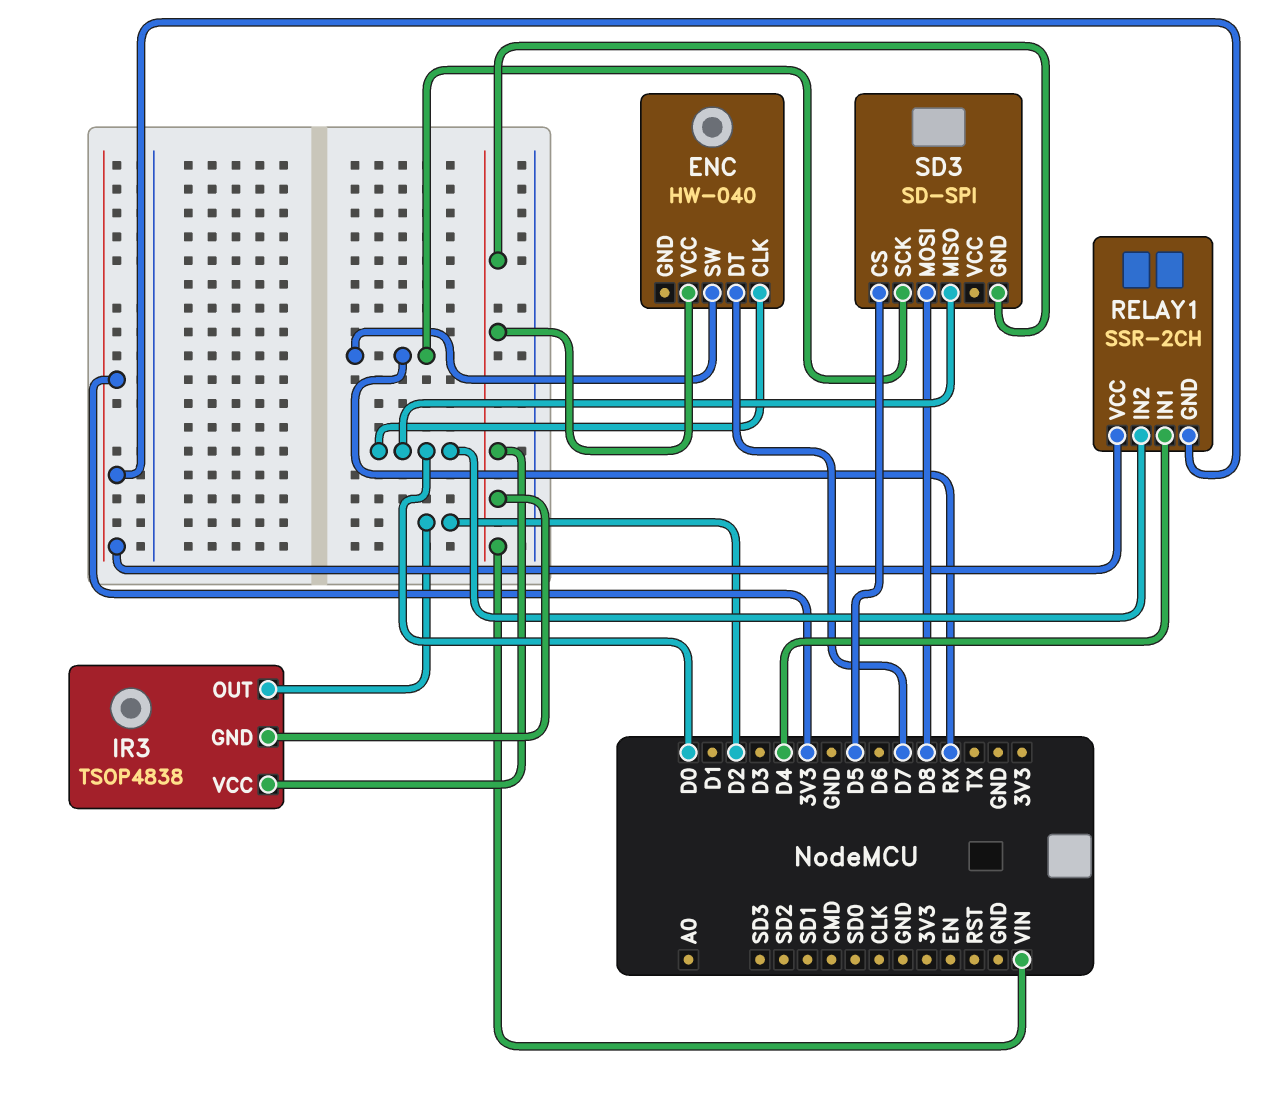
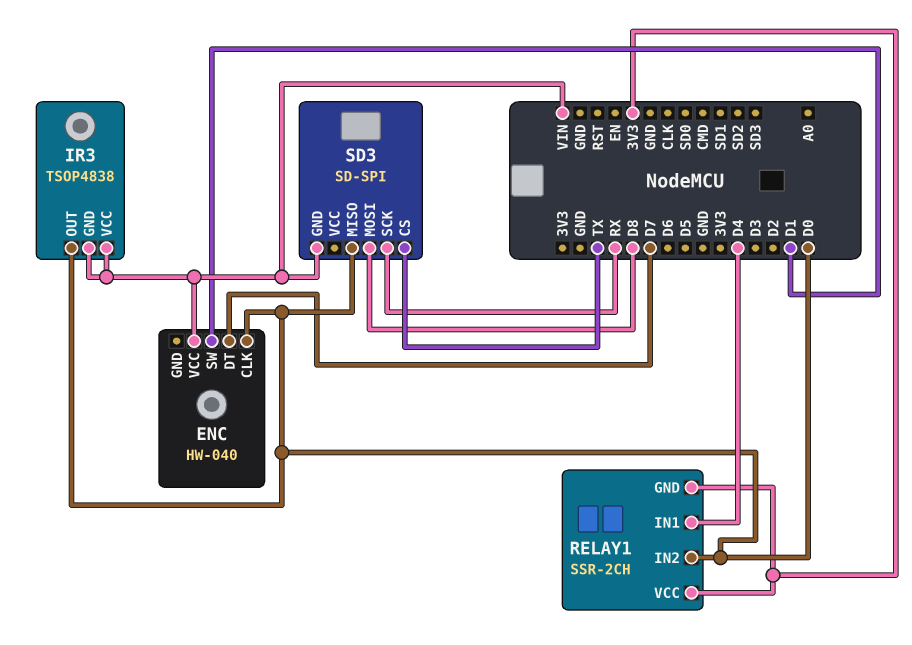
ENC pin SW: RX -> D1
IR3 pin OUT: D2 -> D0
SD3 pin CS: D5 -> TX

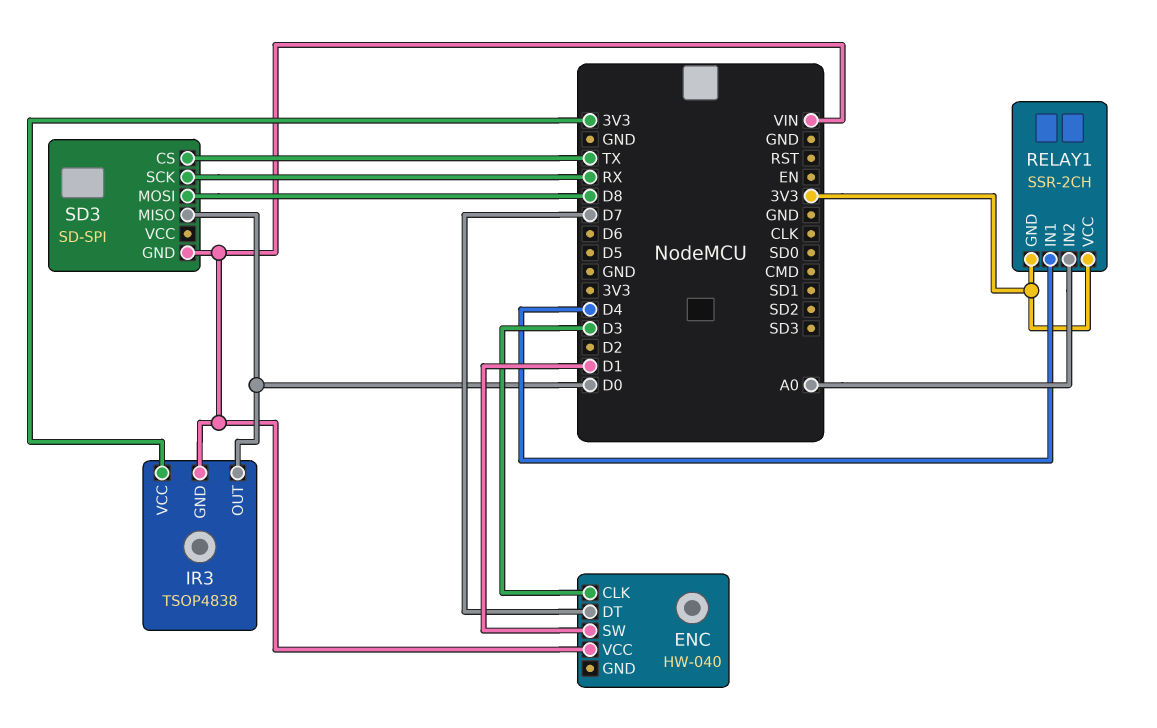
ENC pin CLK: D0 -> D3
IR3 pin VCC: VIN -> 3V3
RELAY1 pin IN2: D0 -> A0

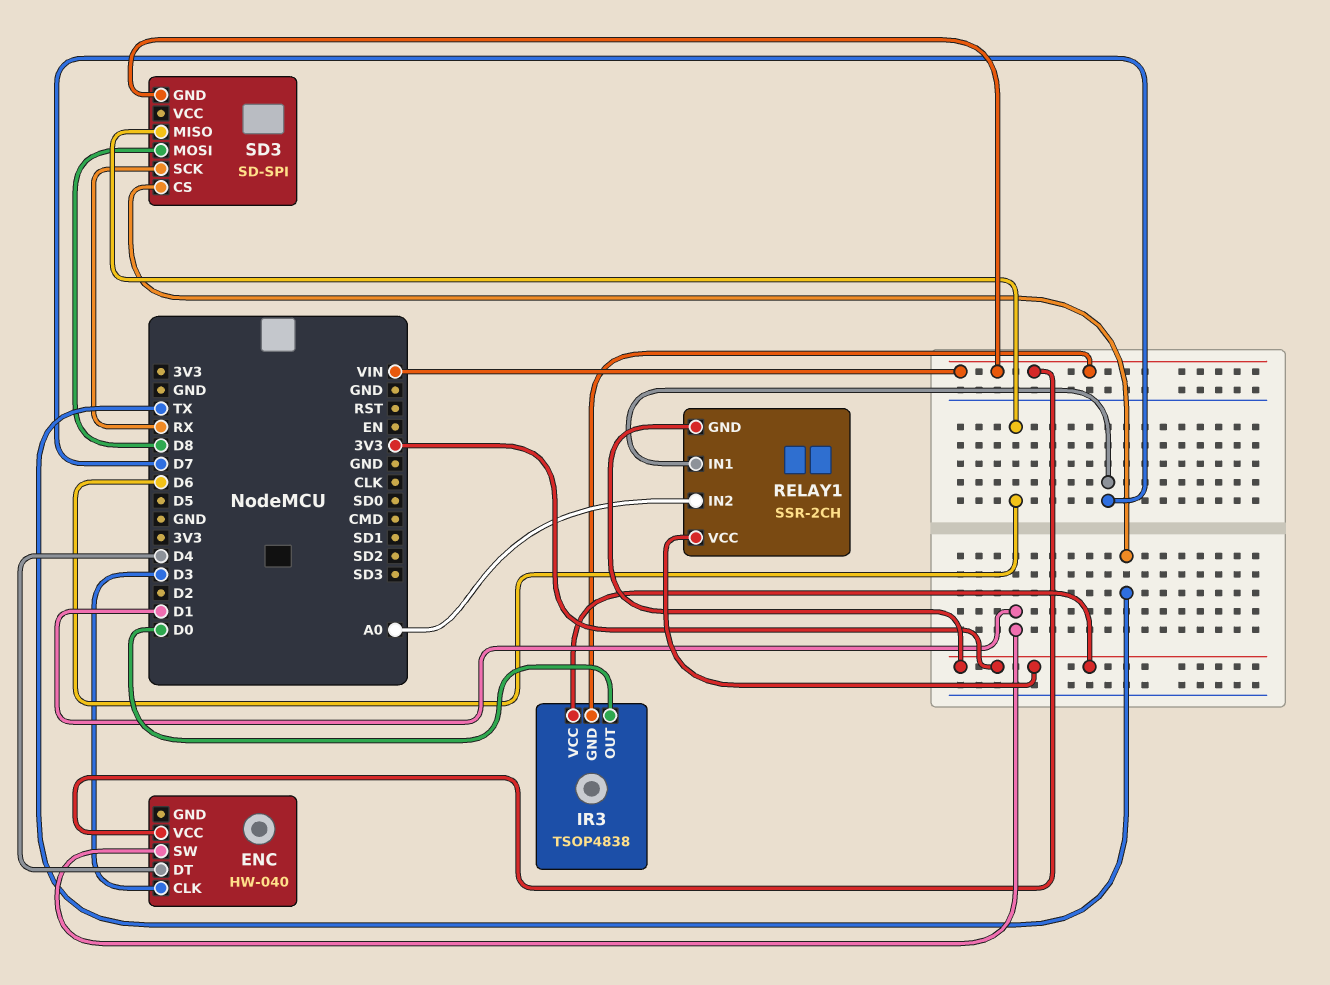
ENC pin DT: D7 -> D4
RELAY1 pin IN1: D4 -> D7
SD3 pin MISO: D0 -> D6

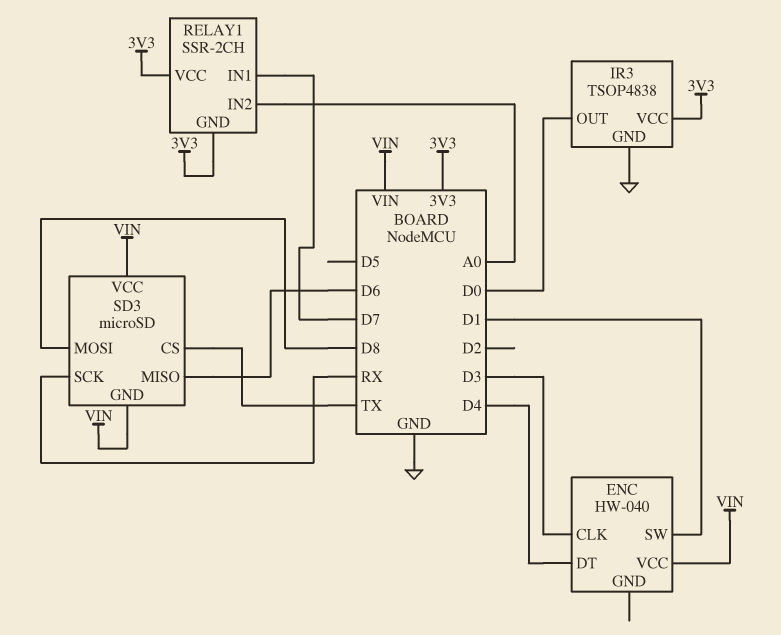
IR3 pin GND: VIN -> GND
SD3: SD-SPI -> microSD
SD3 pin VCC: none -> VIN

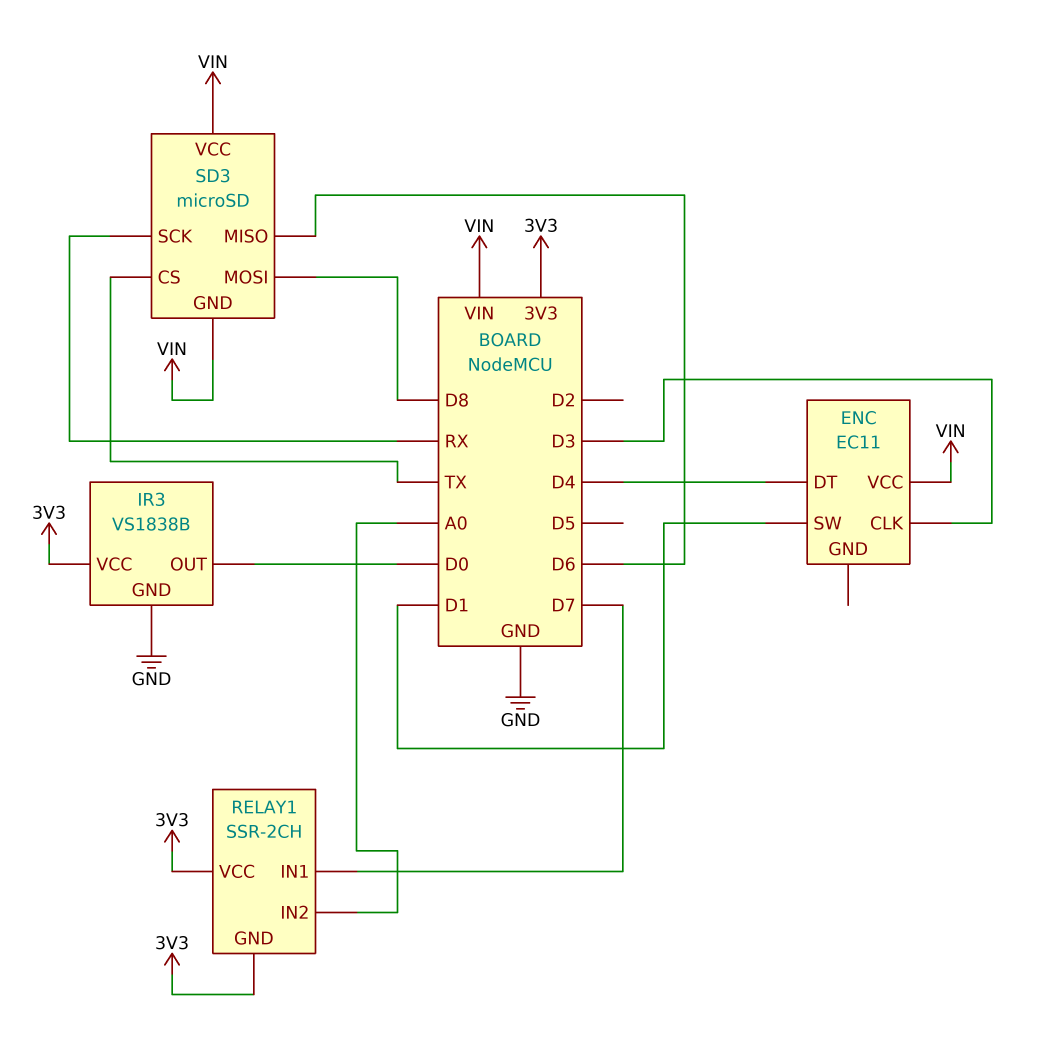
ENC: HW-040 -> EC11
IR3: TSOP4838 -> VS1838B

